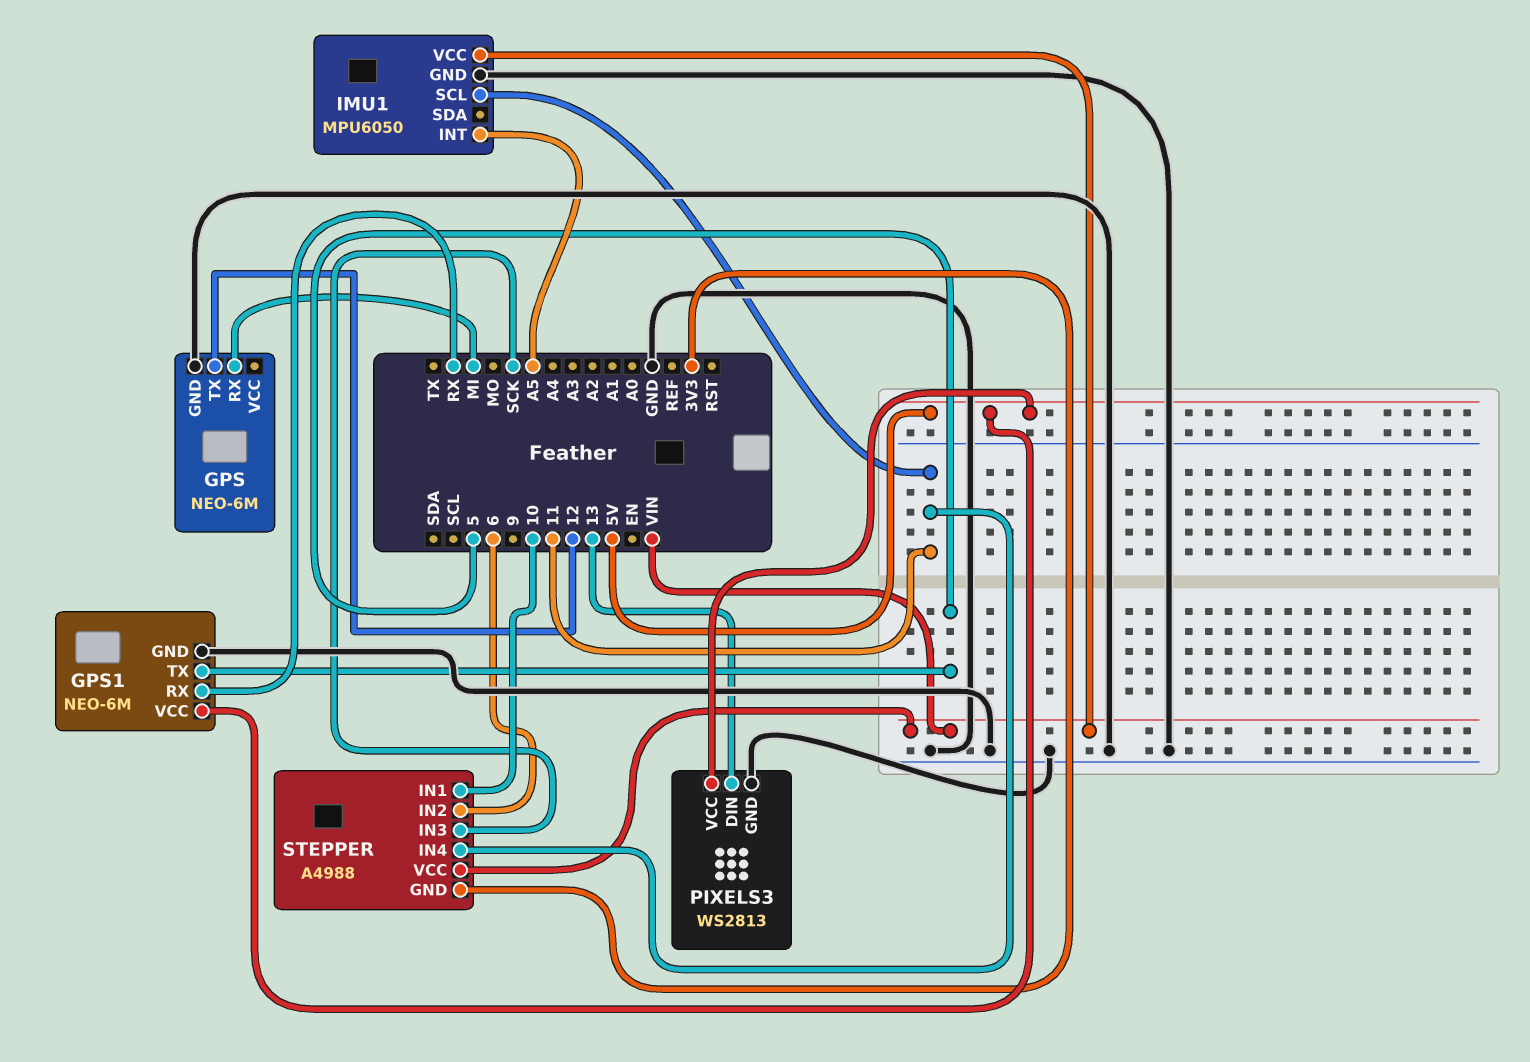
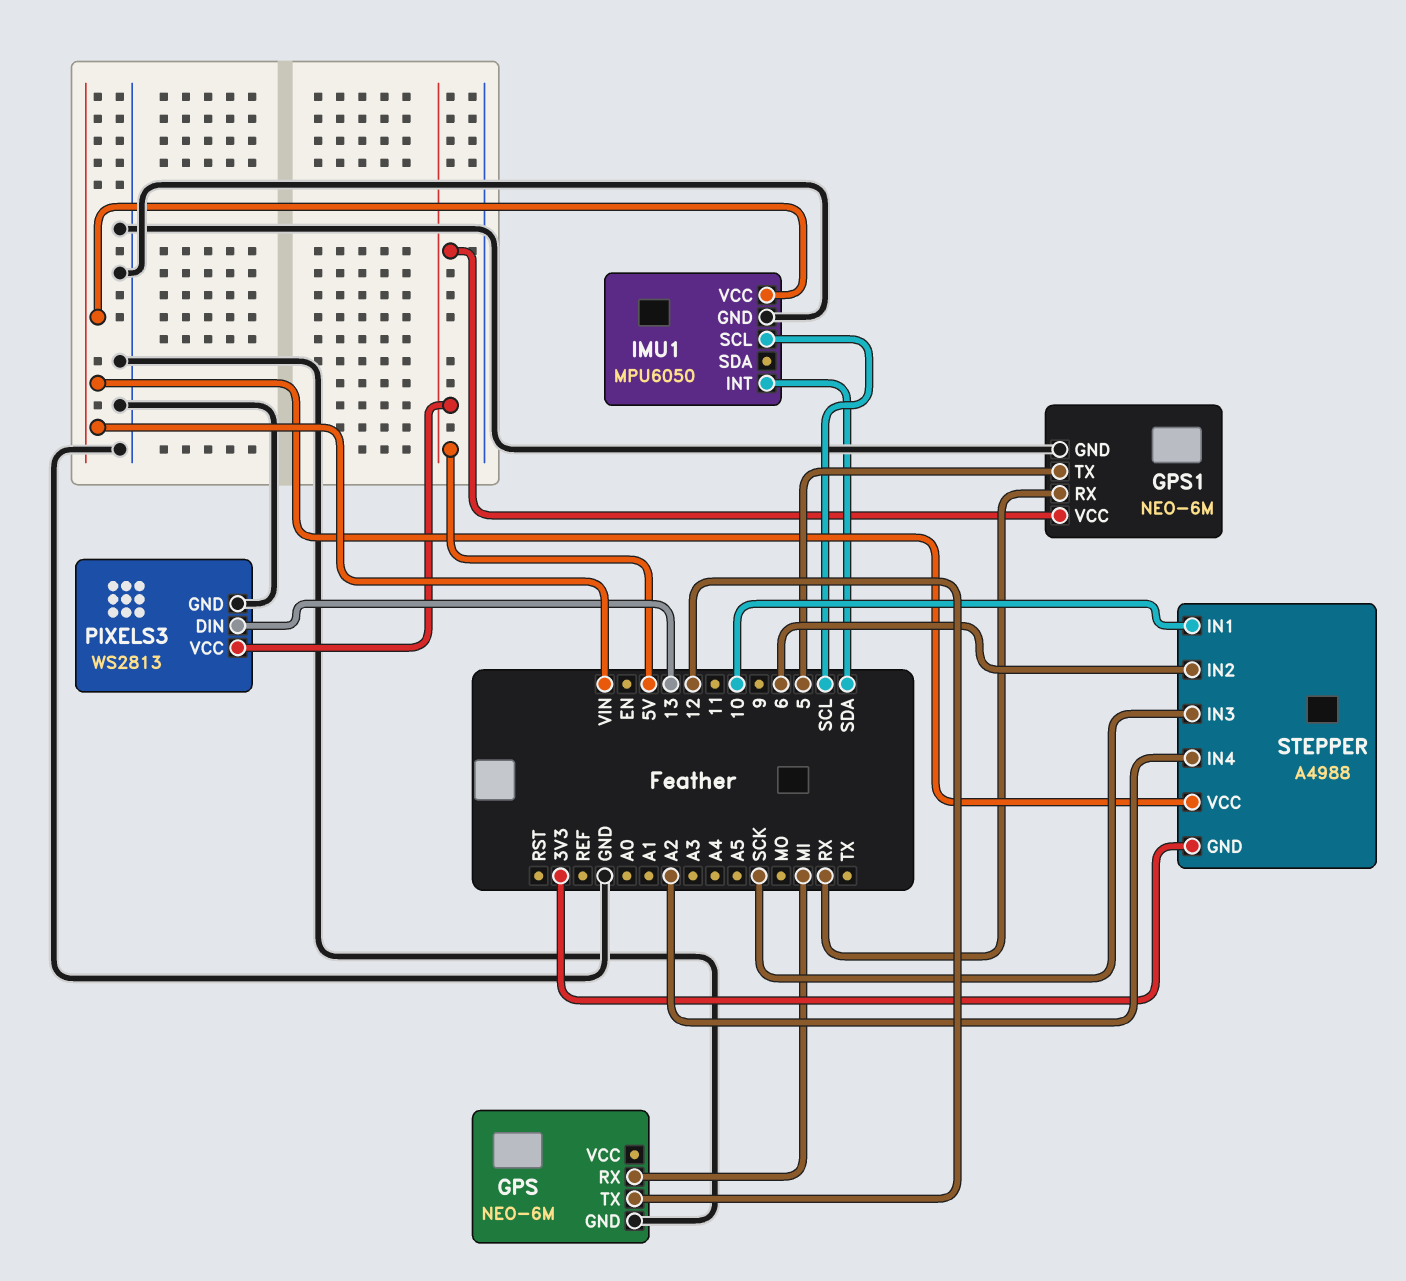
IMU1 pin INT: A5 -> SDA
IMU1 pin SCL: 11 -> SCL
STEPPER pin IN4: 11 -> A2

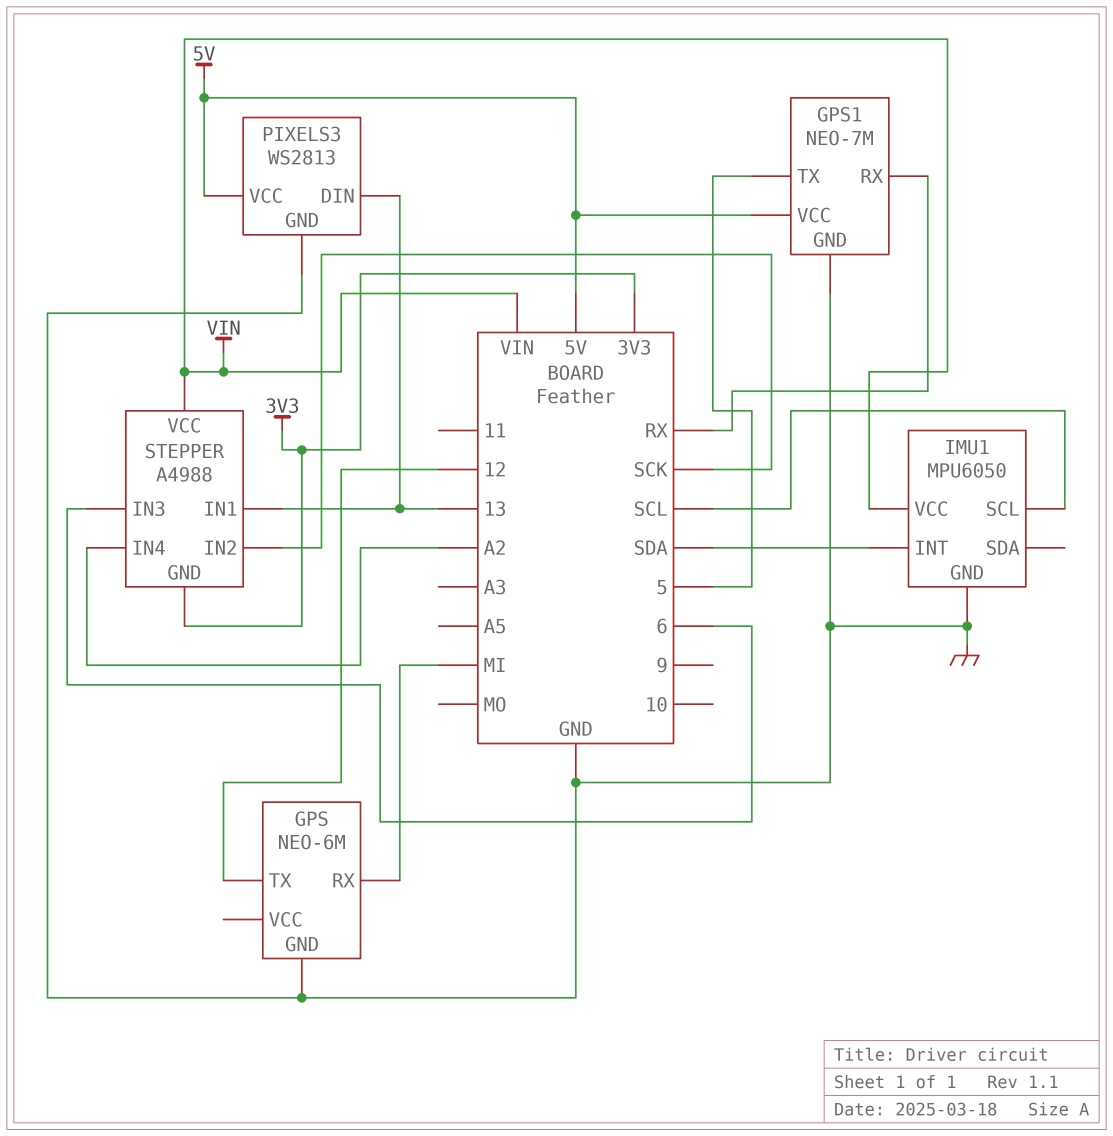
GPS1: NEO-6M -> NEO-7M
STEPPER pin IN1: 10 -> 13
STEPPER pin IN2: 6 -> SCK
STEPPER pin IN3: SCK -> 6

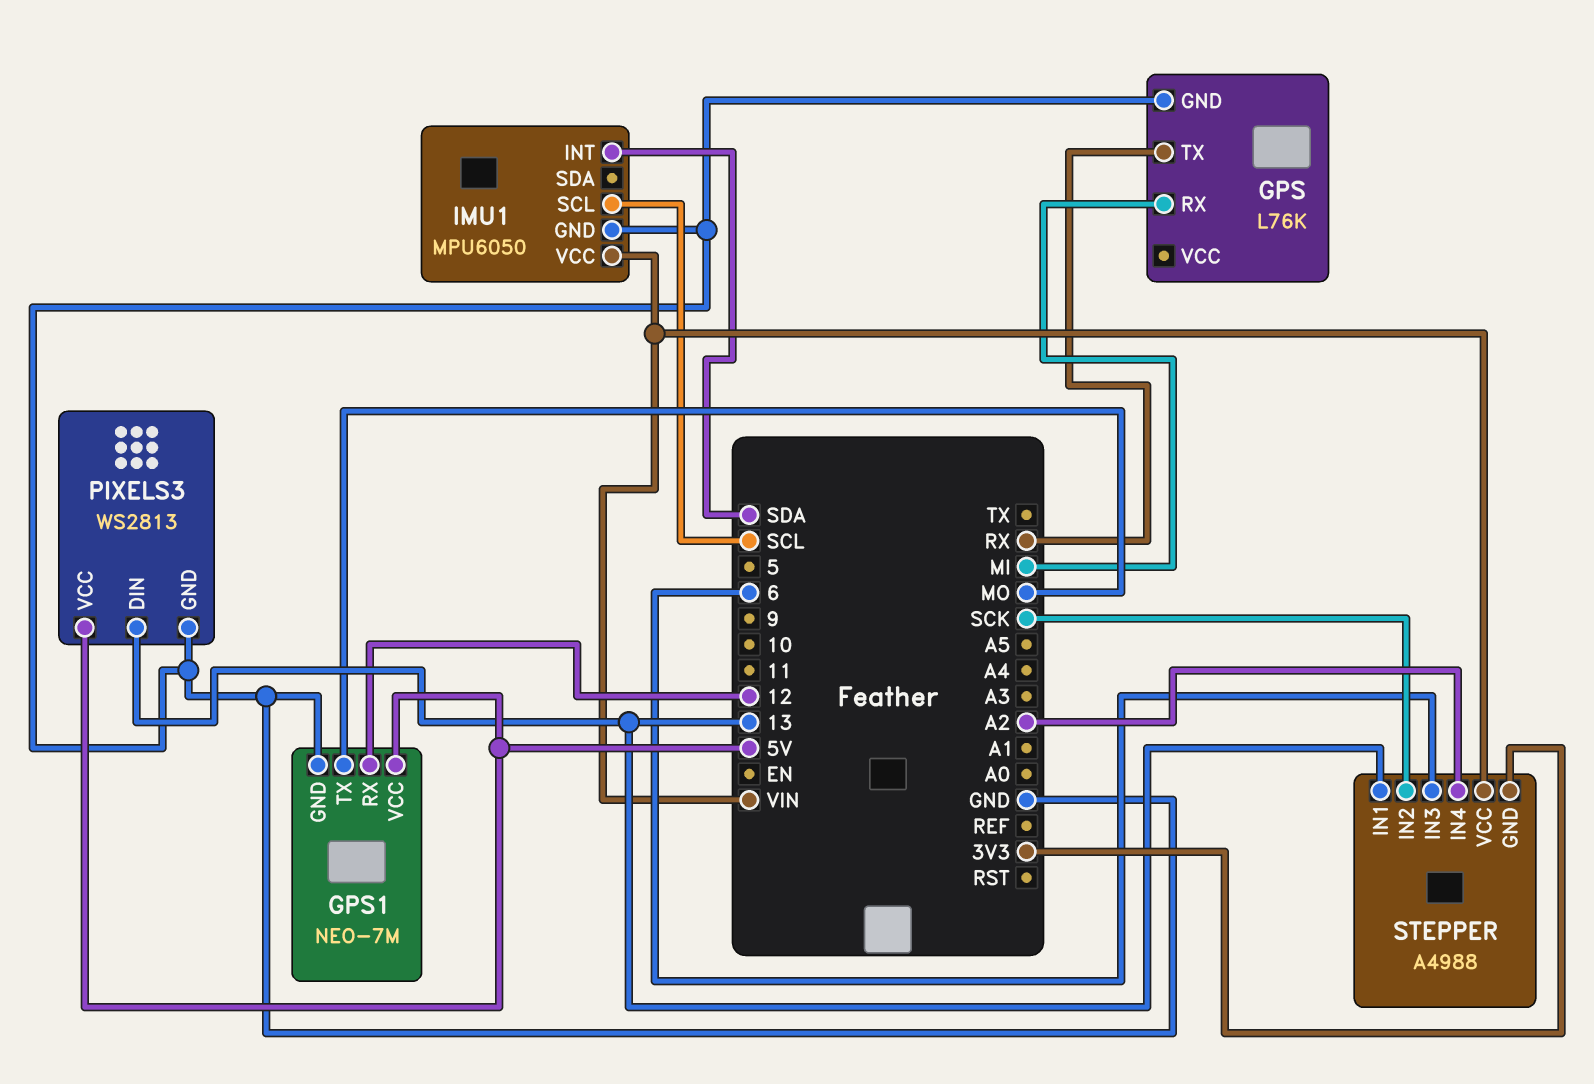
GPS: NEO-6M -> L76K
GPS pin TX: 12 -> RX
GPS1 pin RX: RX -> 12
GPS1 pin TX: 5 -> MO

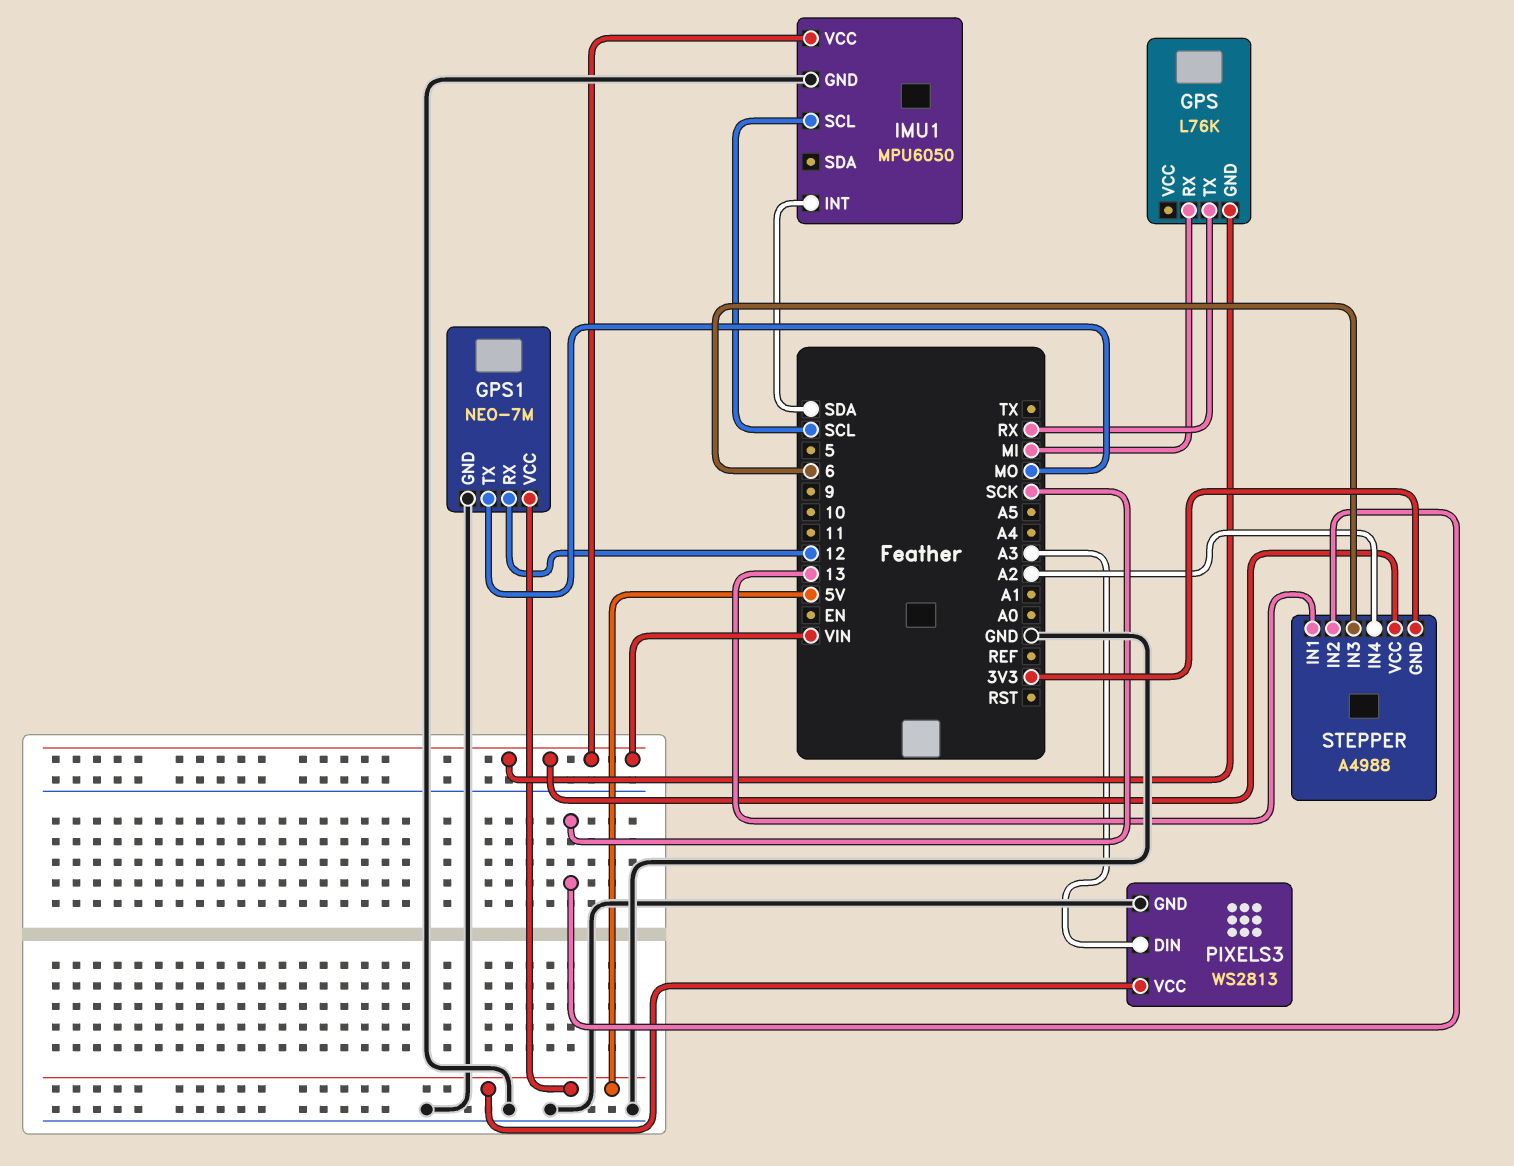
GPS pin GND: GND -> VIN
PIXELS3 pin DIN: 13 -> A3

